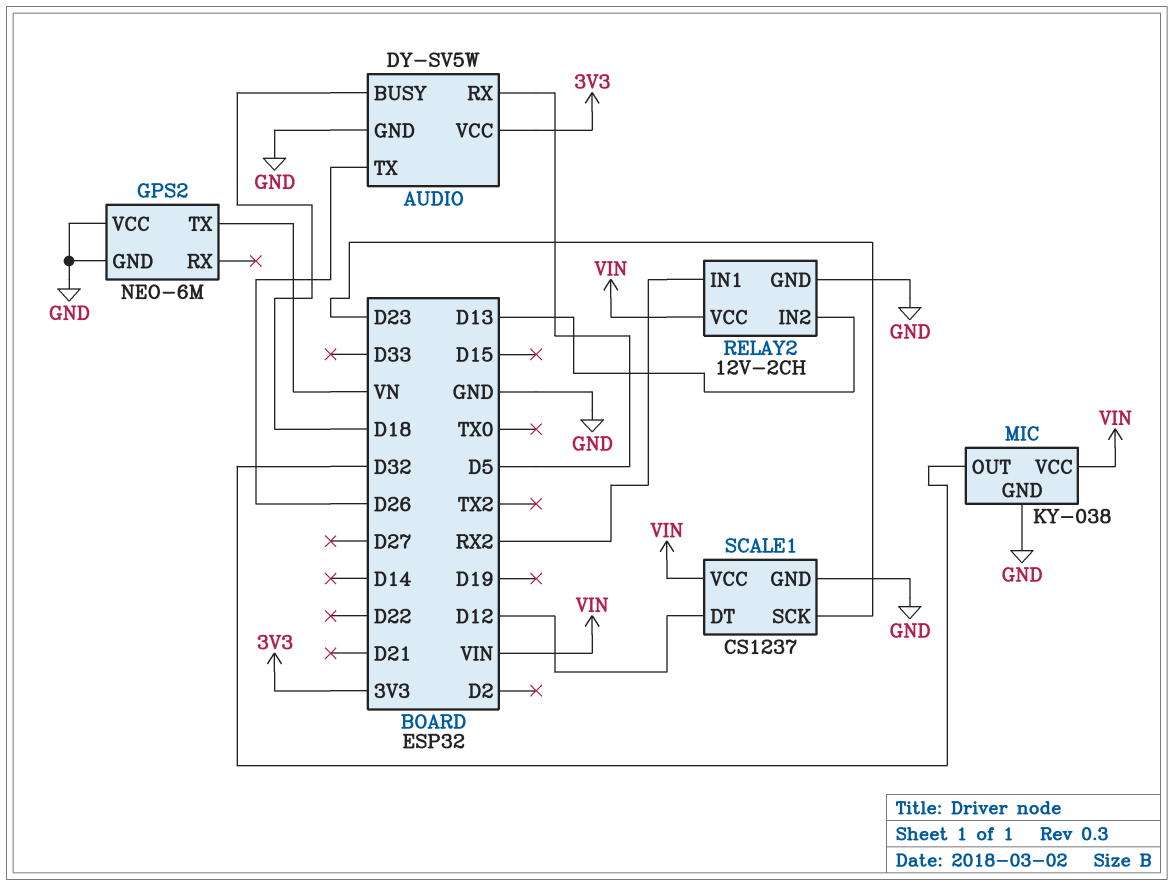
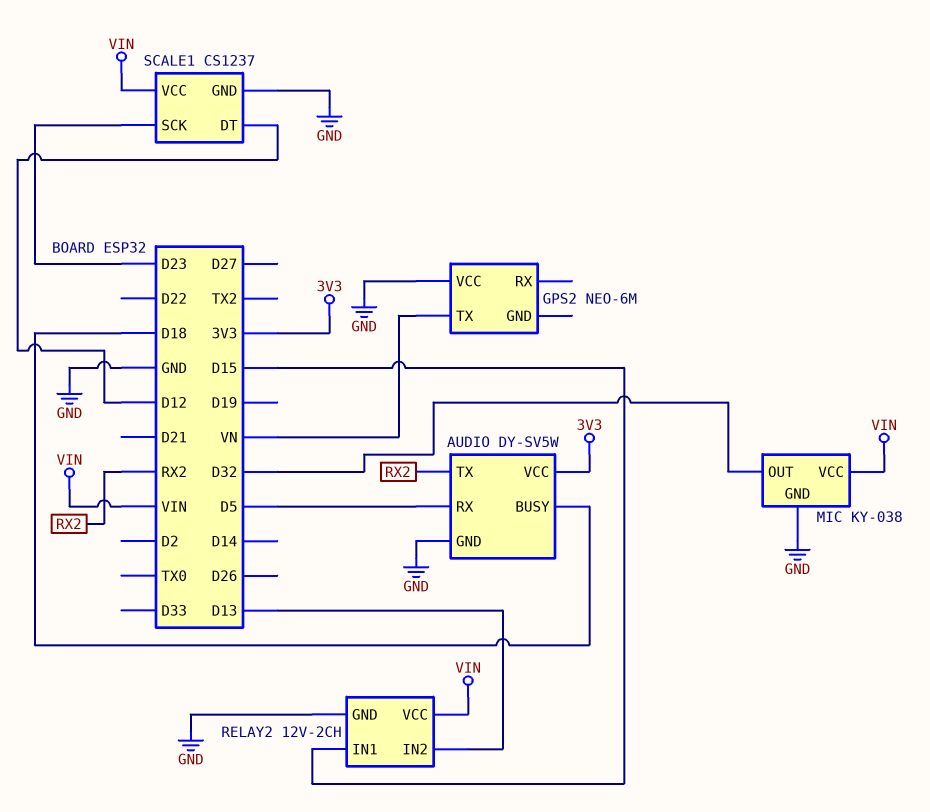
AUDIO pin TX: D26 -> RX2
GPS2 pin GND: GND -> none
RELAY2 pin IN1: RX2 -> D15

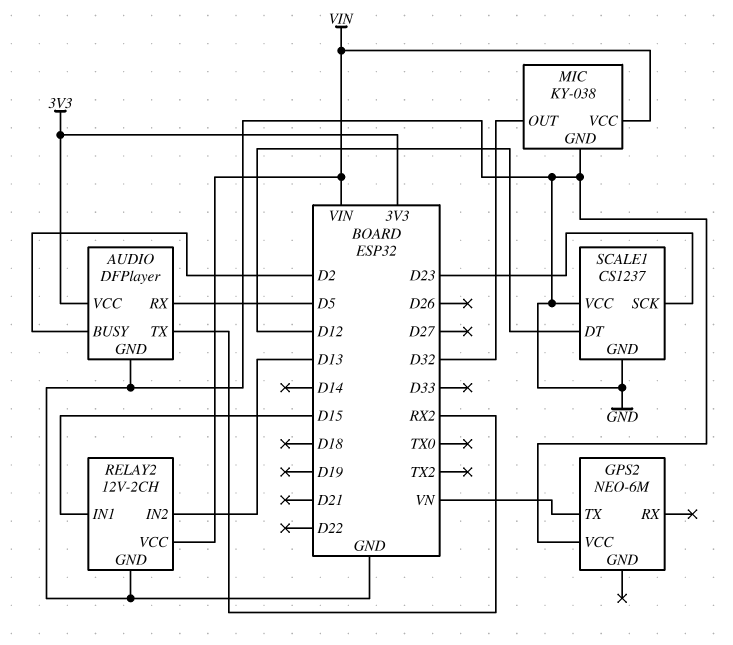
AUDIO: DY-SV5W -> DFPlayer
AUDIO pin BUSY: D18 -> D2
SCALE1 pin VCC: VIN -> GND

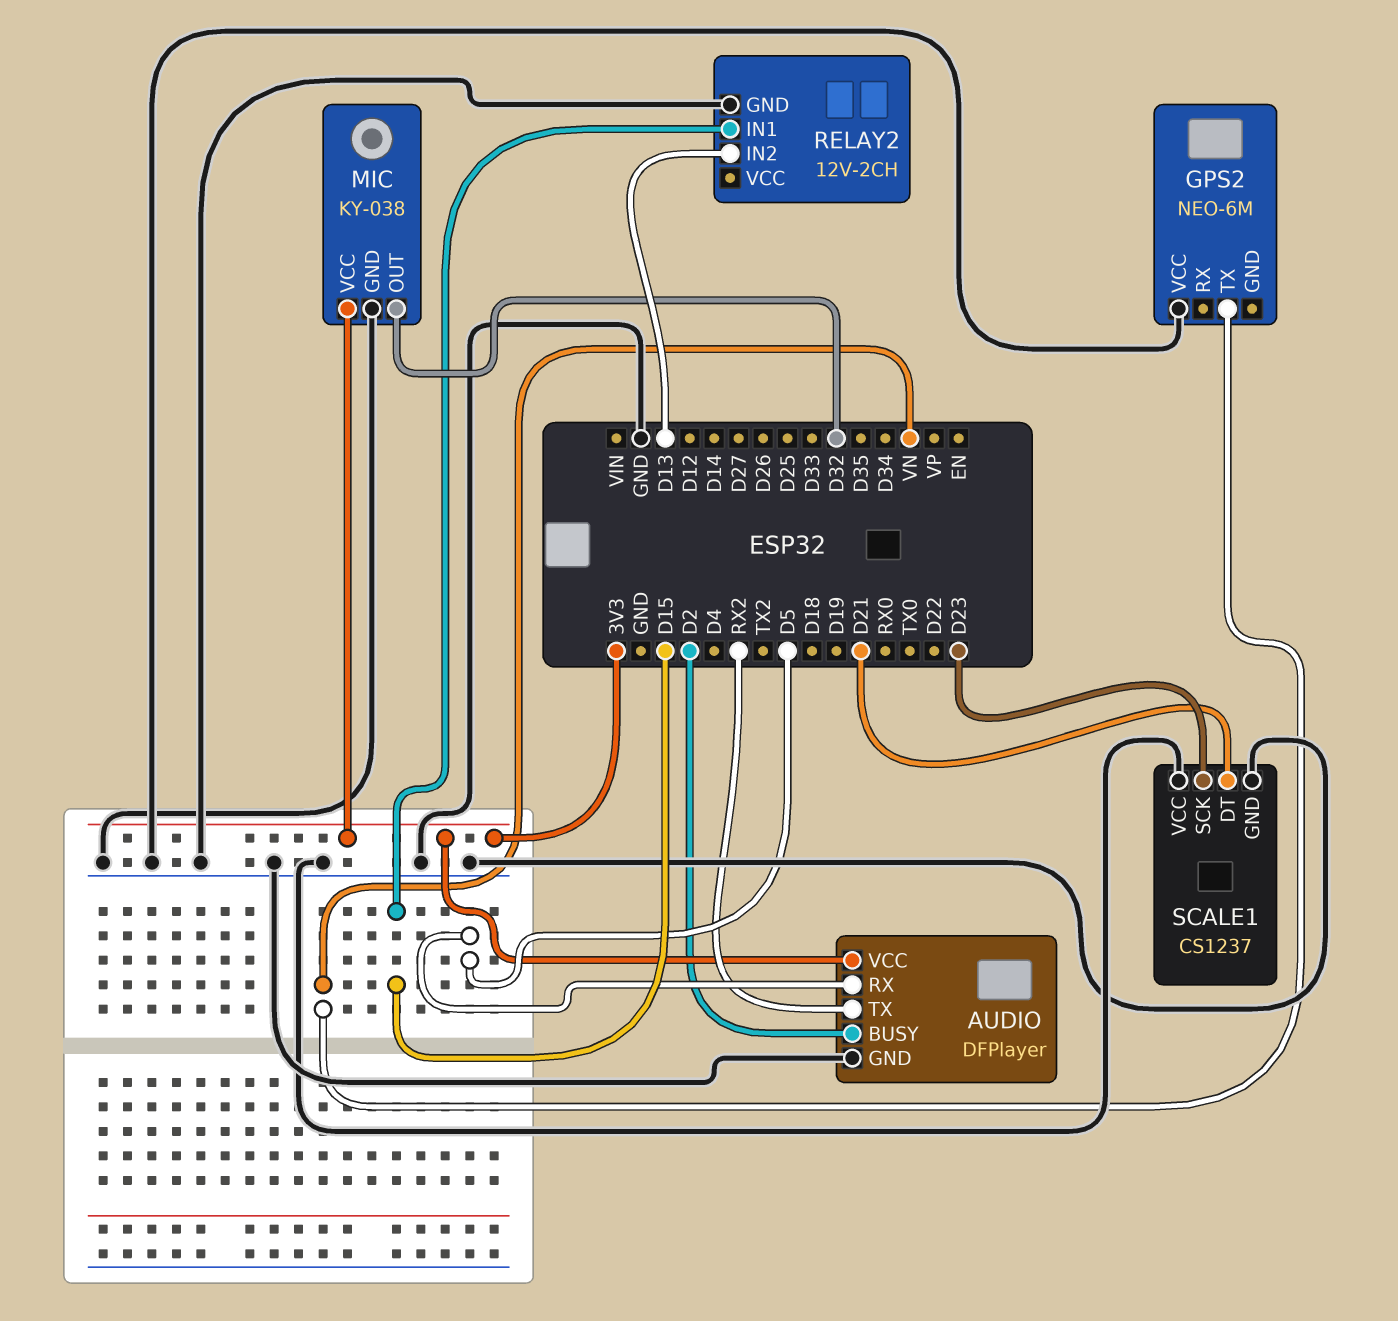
MIC pin VCC: VIN -> 3V3
RELAY2 pin VCC: VIN -> none
SCALE1 pin DT: D12 -> D21

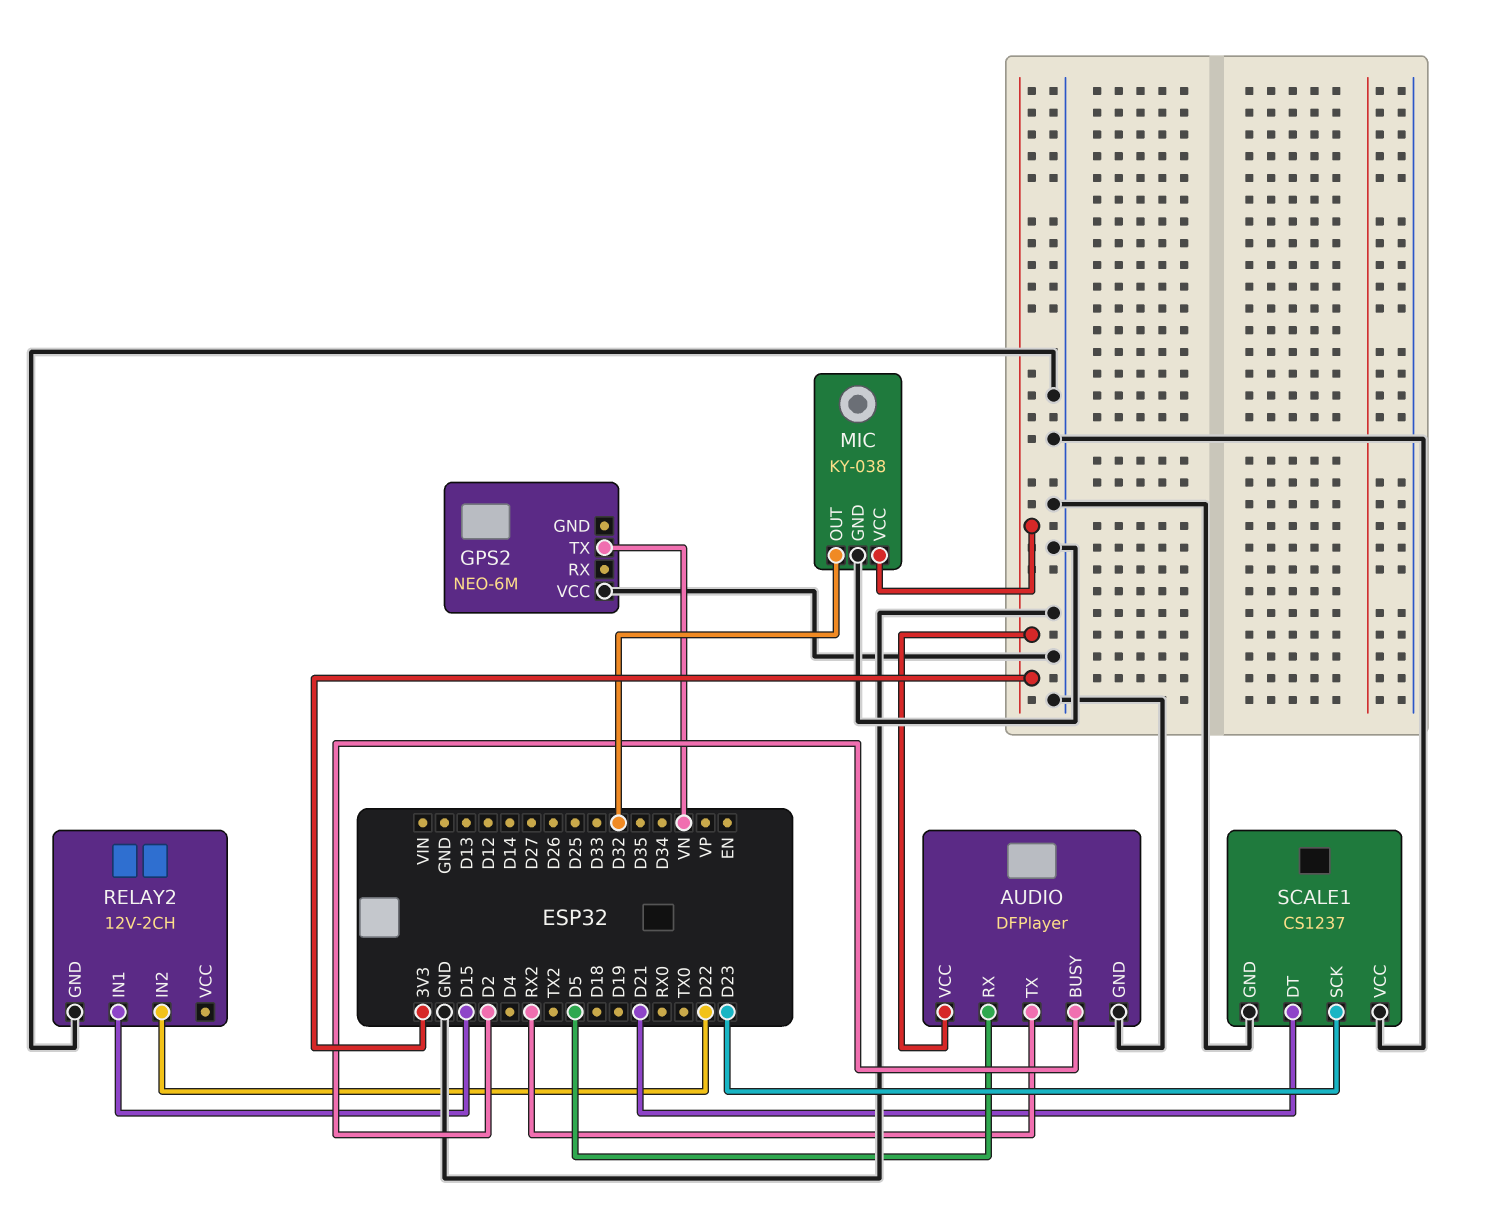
RELAY2 pin IN2: D13 -> D22

